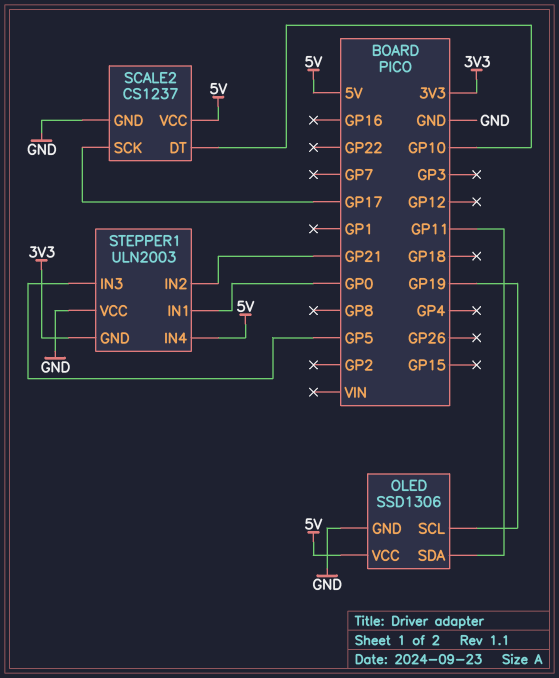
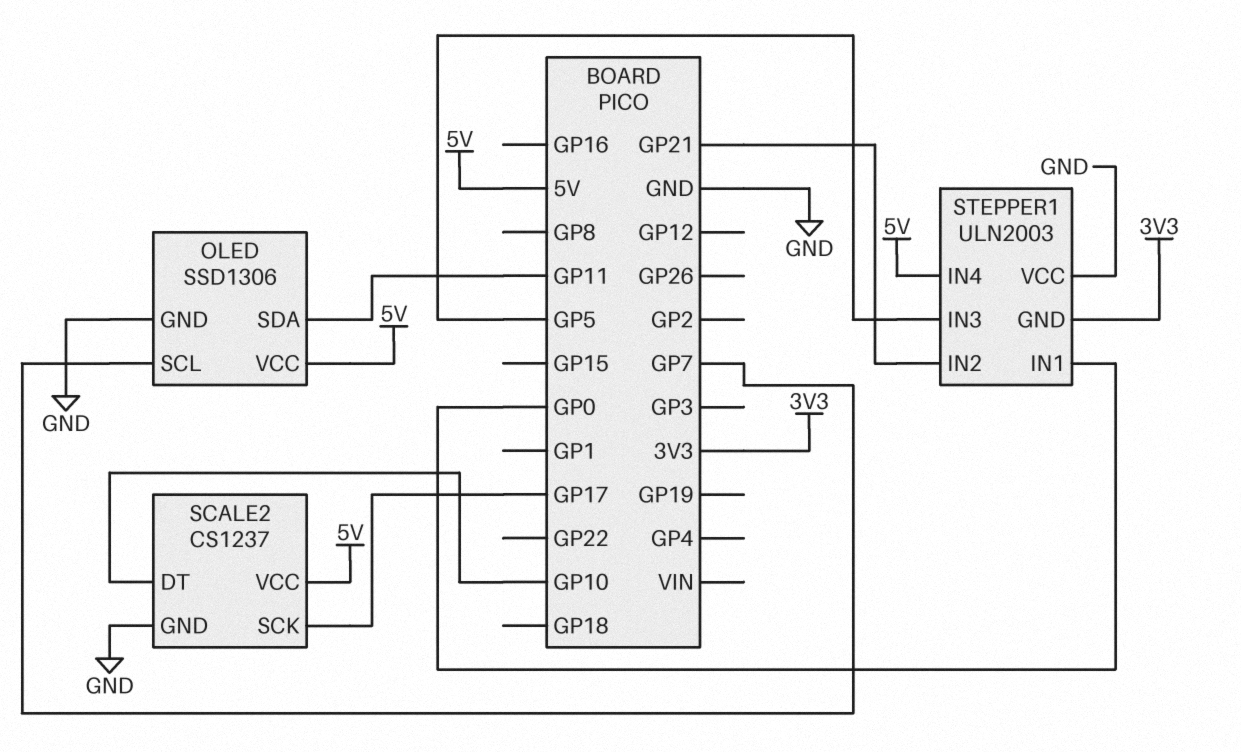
OLED pin SCL: GP19 -> GP7

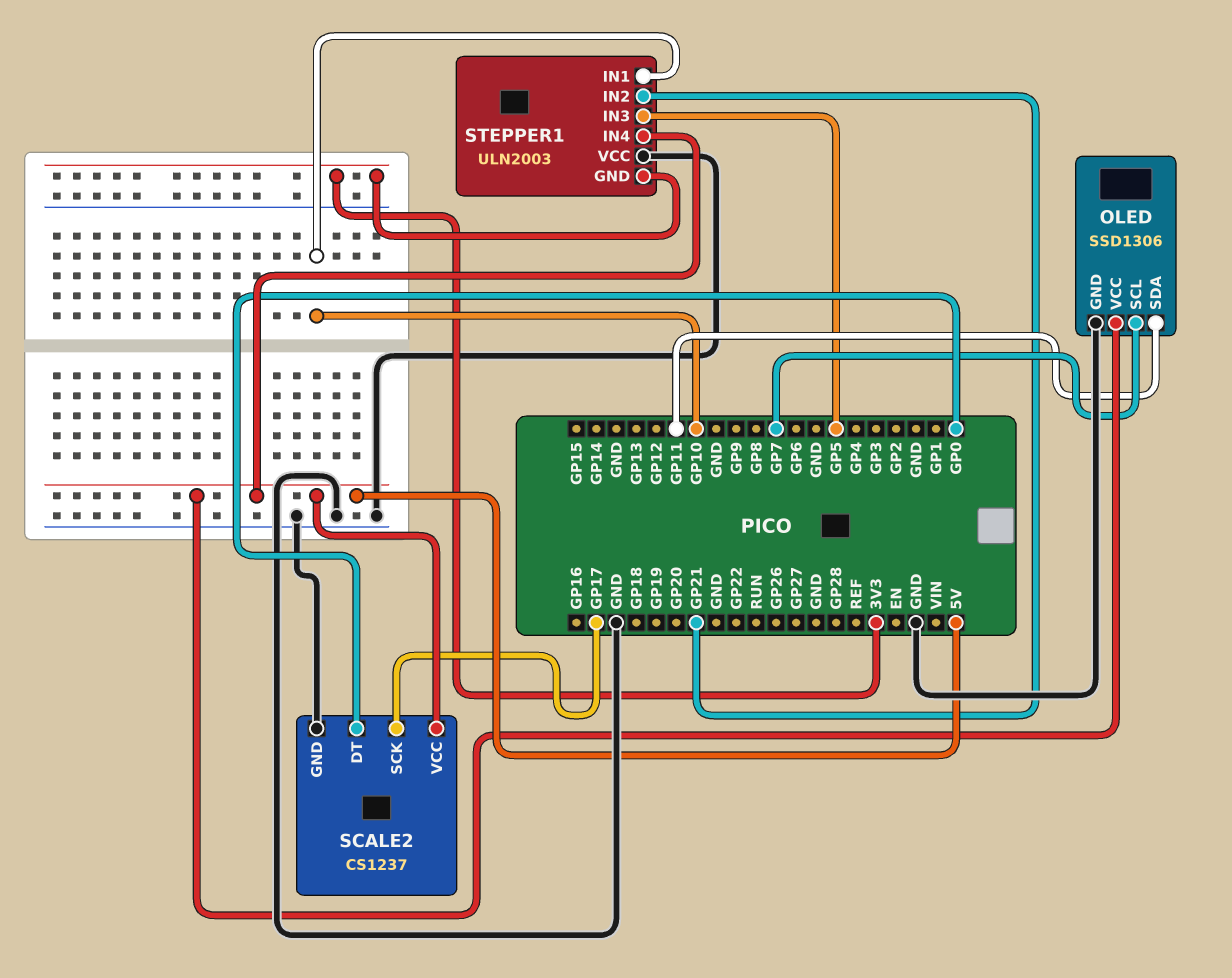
SCALE2 pin DT: GP10 -> GP0
STEPPER1 pin IN1: GP0 -> GP10

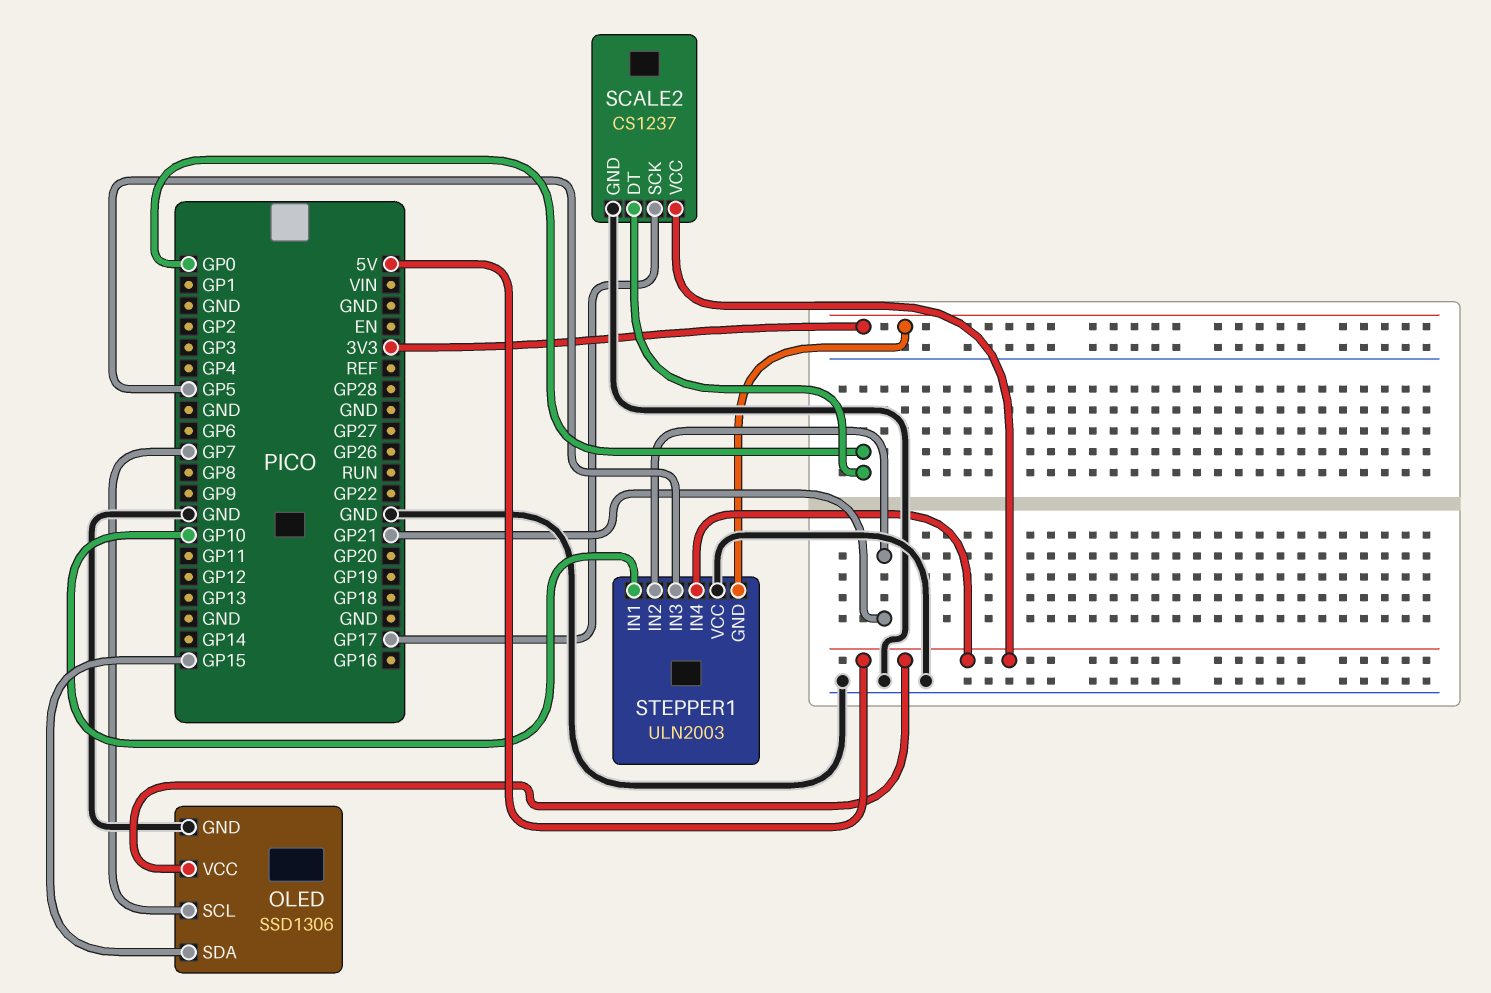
OLED pin SDA: GP11 -> GP15

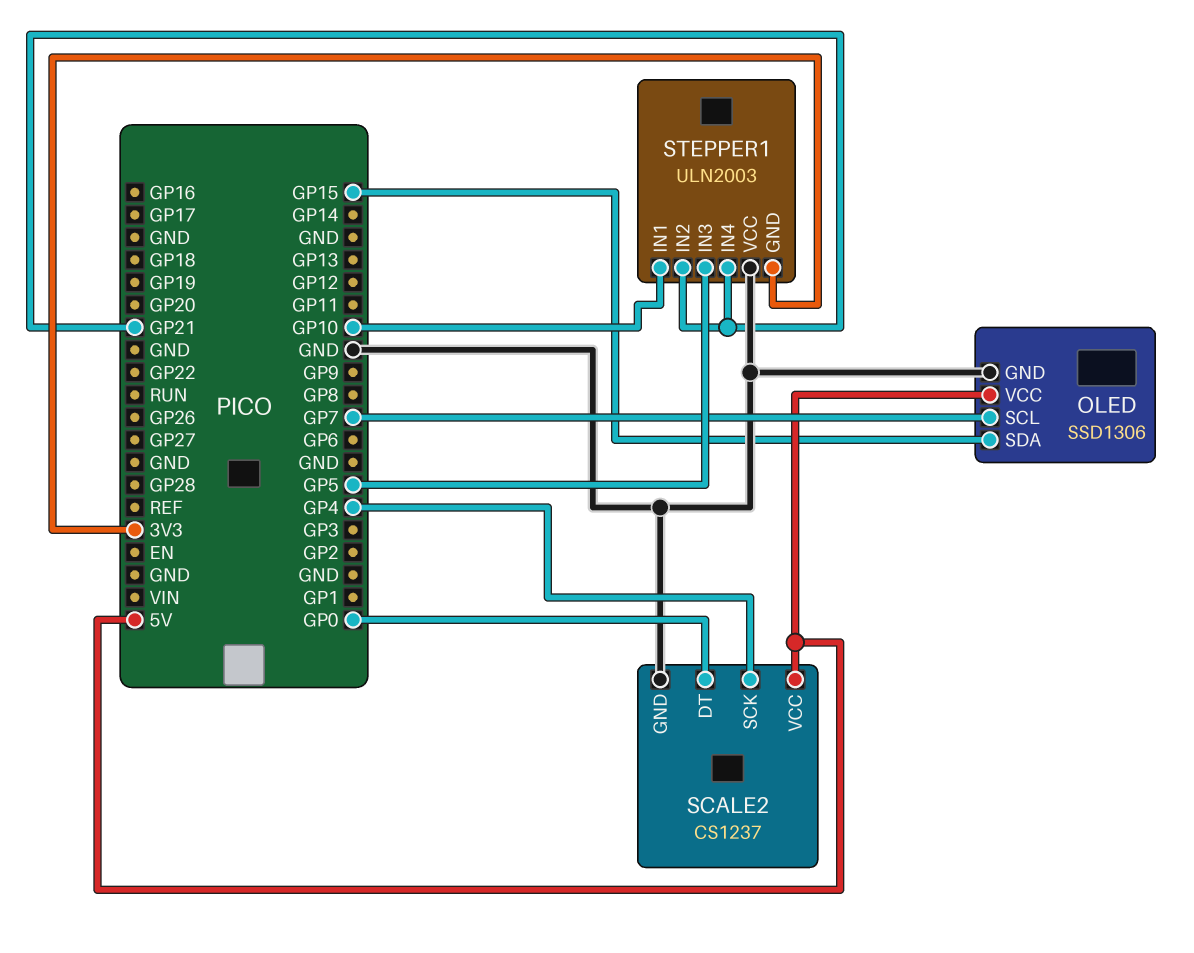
SCALE2 pin SCK: GP17 -> GP4
STEPPER1 pin IN4: 5V -> GP21

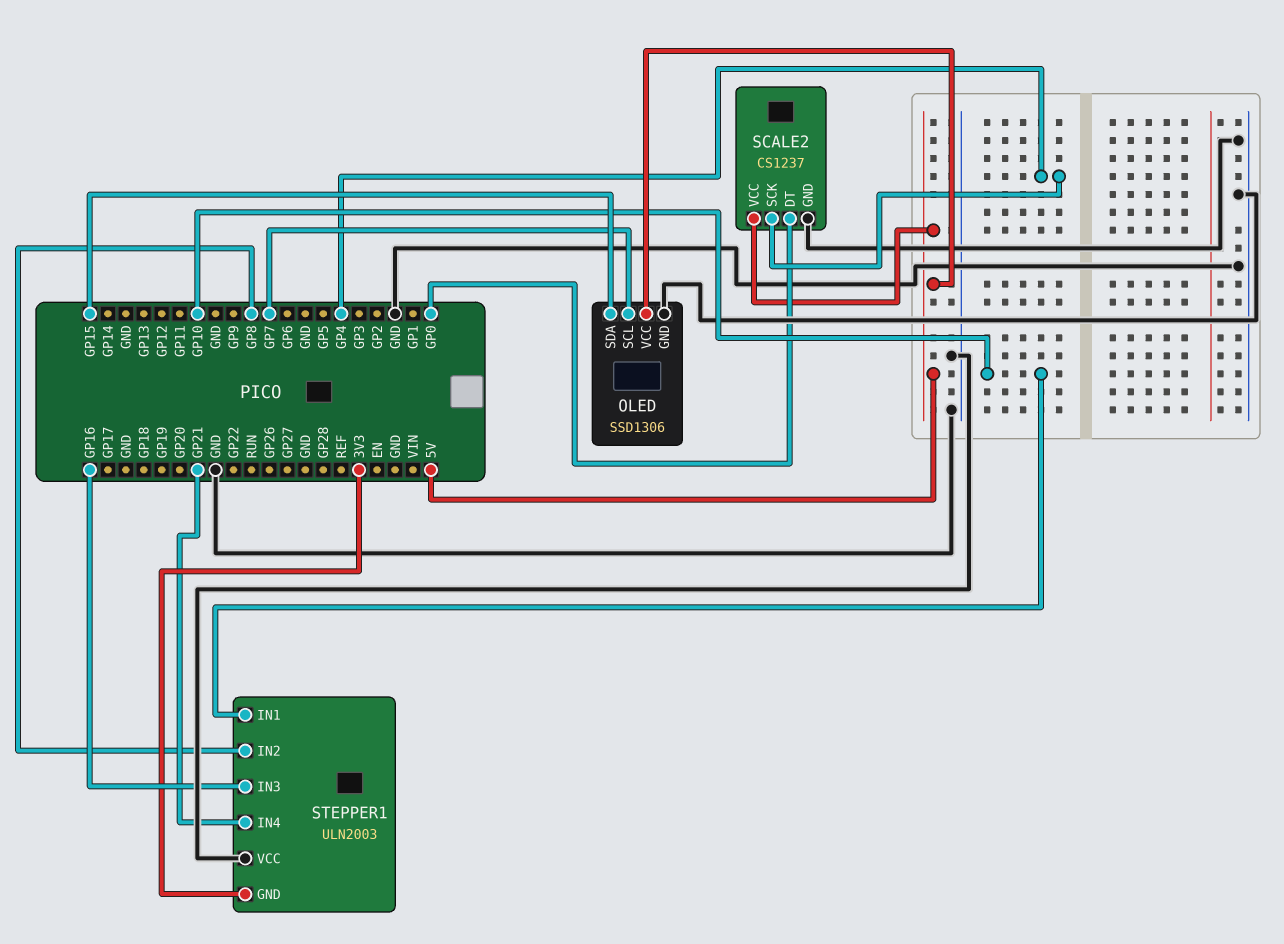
STEPPER1 pin IN2: GP21 -> GP8
STEPPER1 pin IN3: GP5 -> GP16

